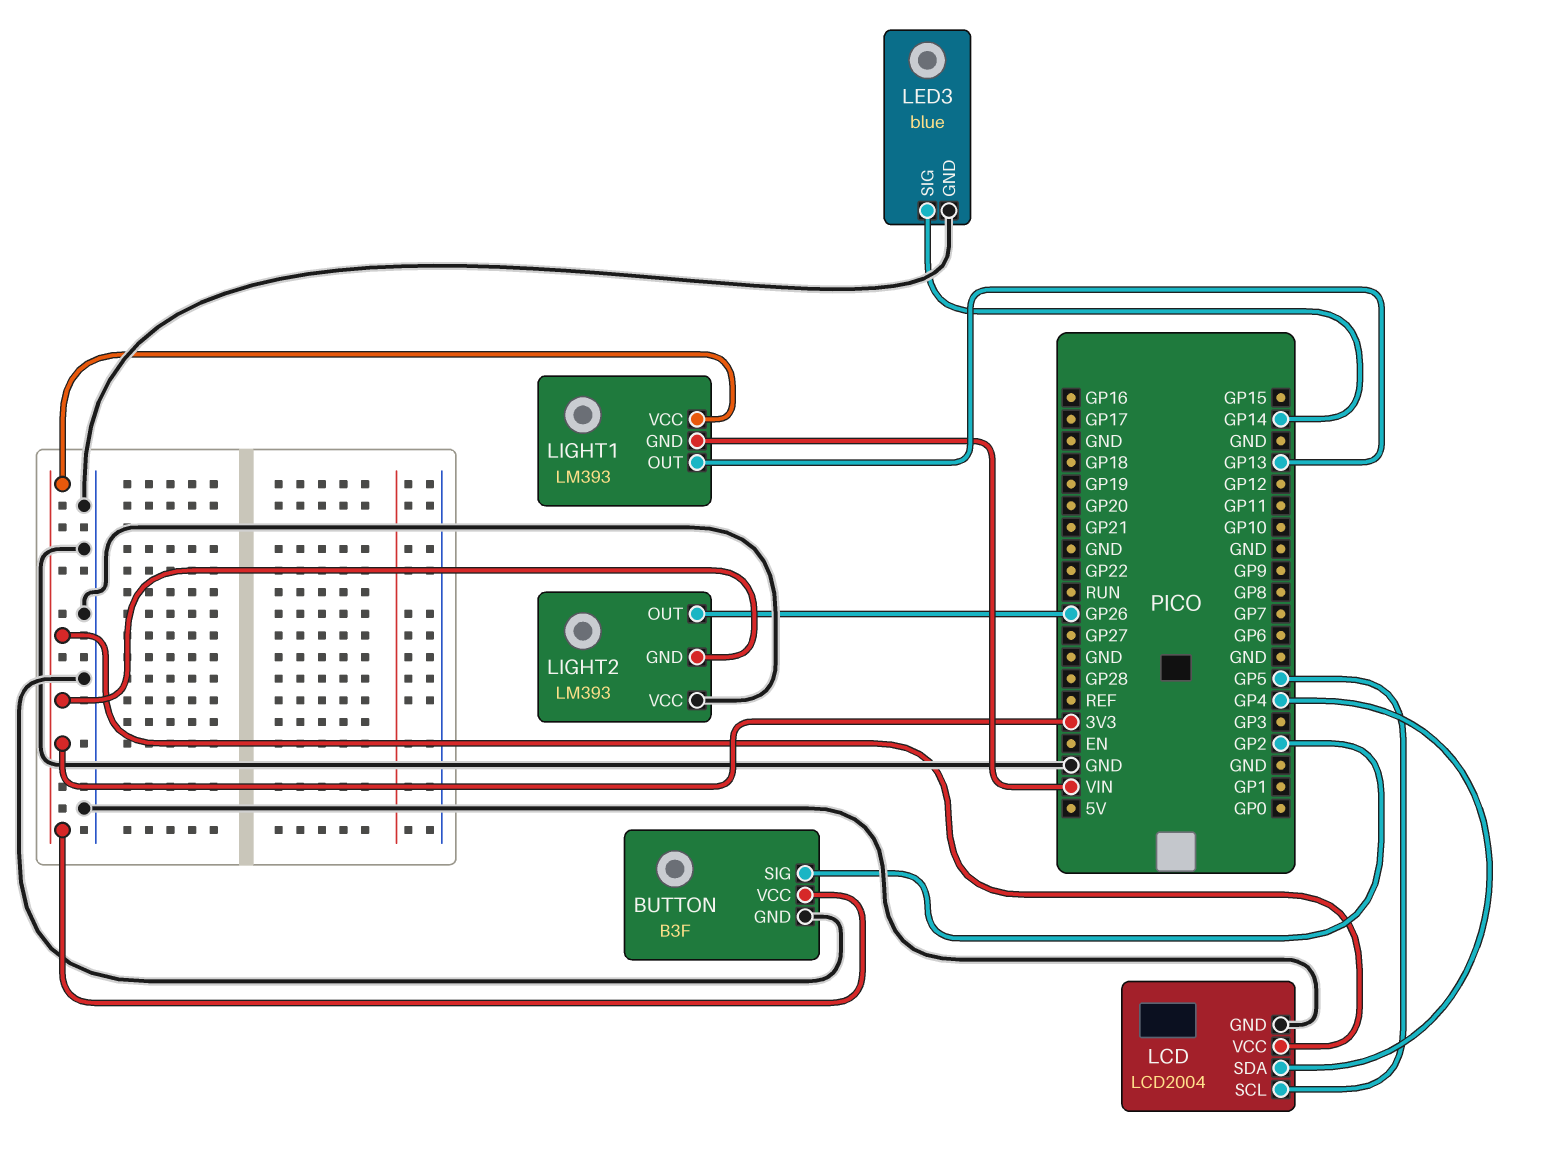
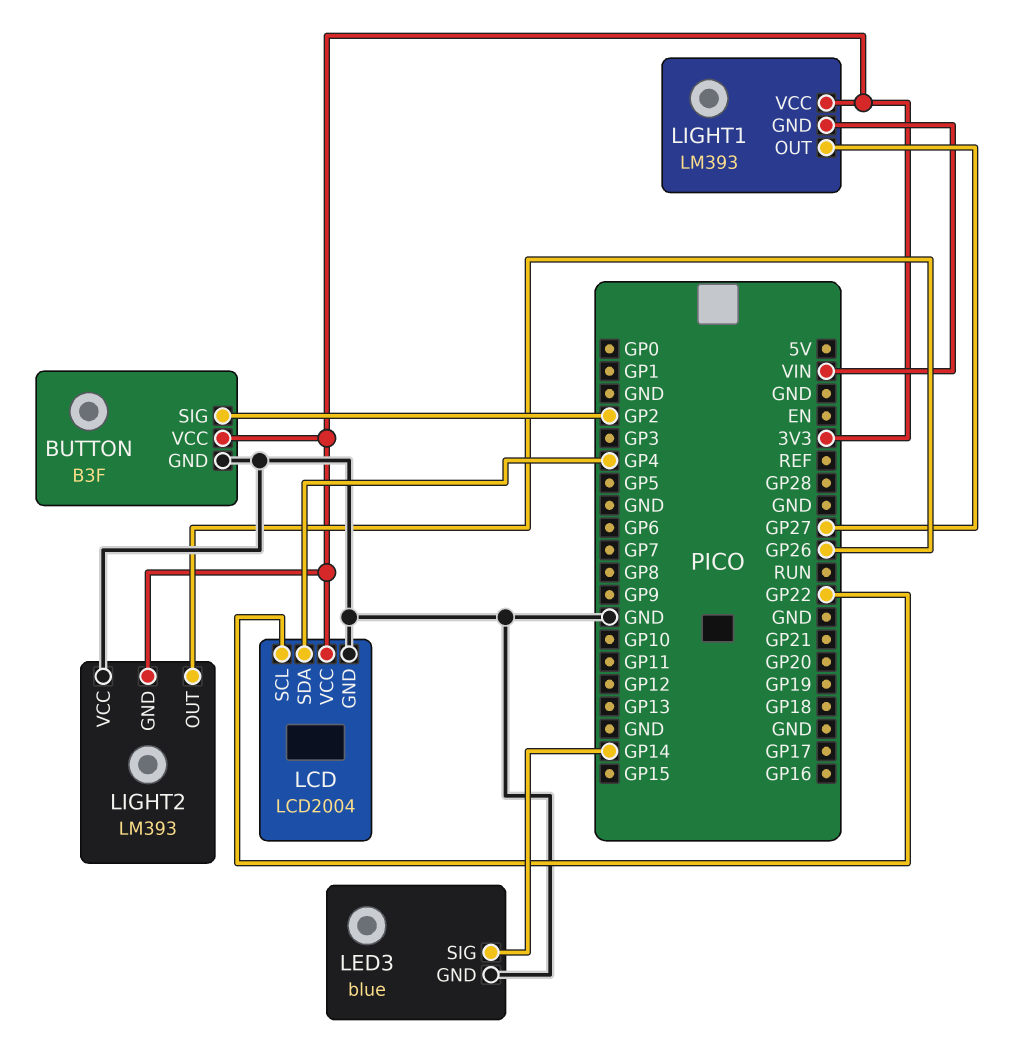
LCD pin SCL: GP5 -> GP22
LIGHT1 pin OUT: GP13 -> GP27

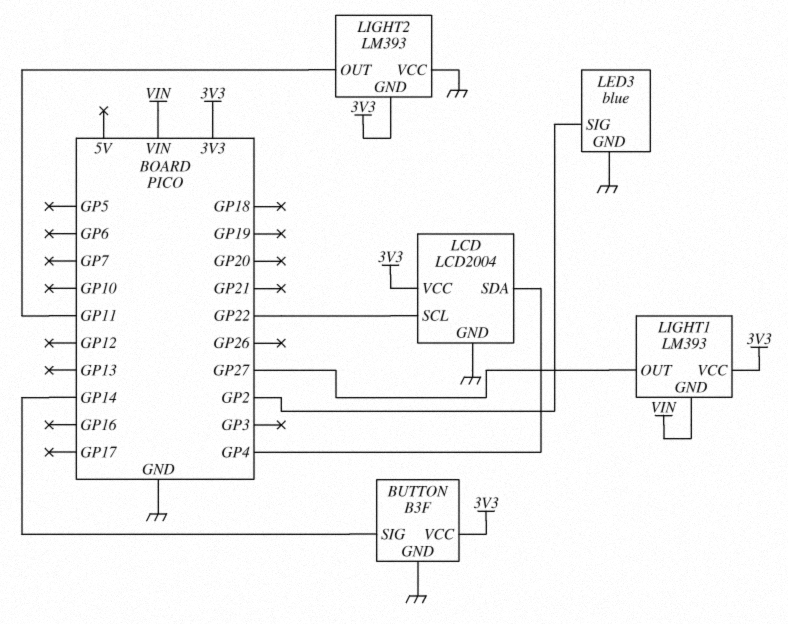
BUTTON pin SIG: GP2 -> GP14
LED3 pin SIG: GP14 -> GP2
LIGHT2 pin OUT: GP26 -> GP11

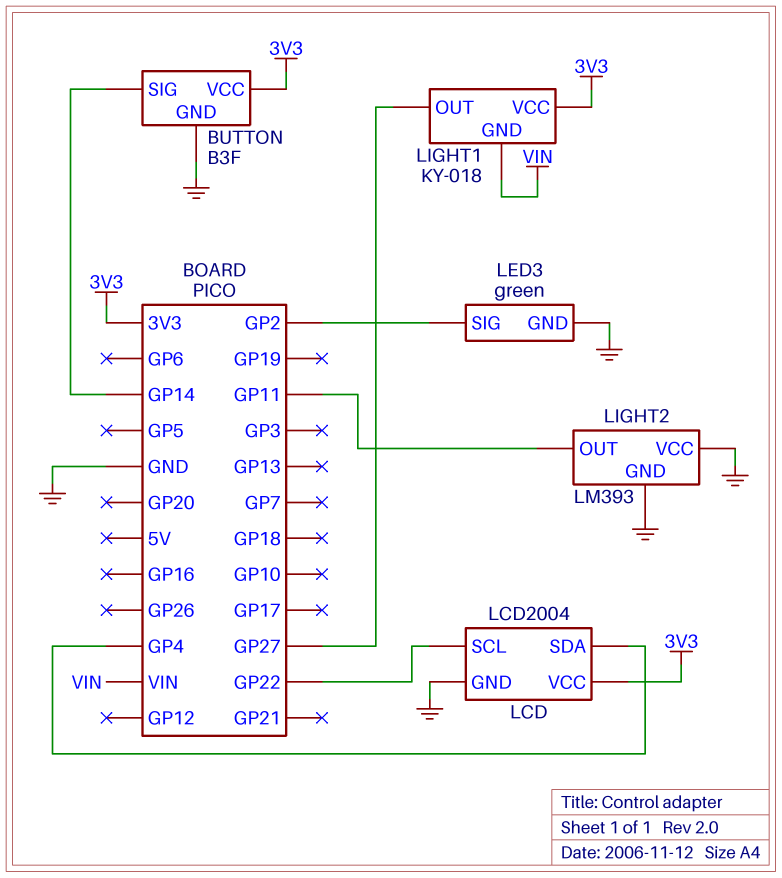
LED3: blue -> green
LIGHT1: LM393 -> KY-018
LIGHT2 pin GND: 3V3 -> GND

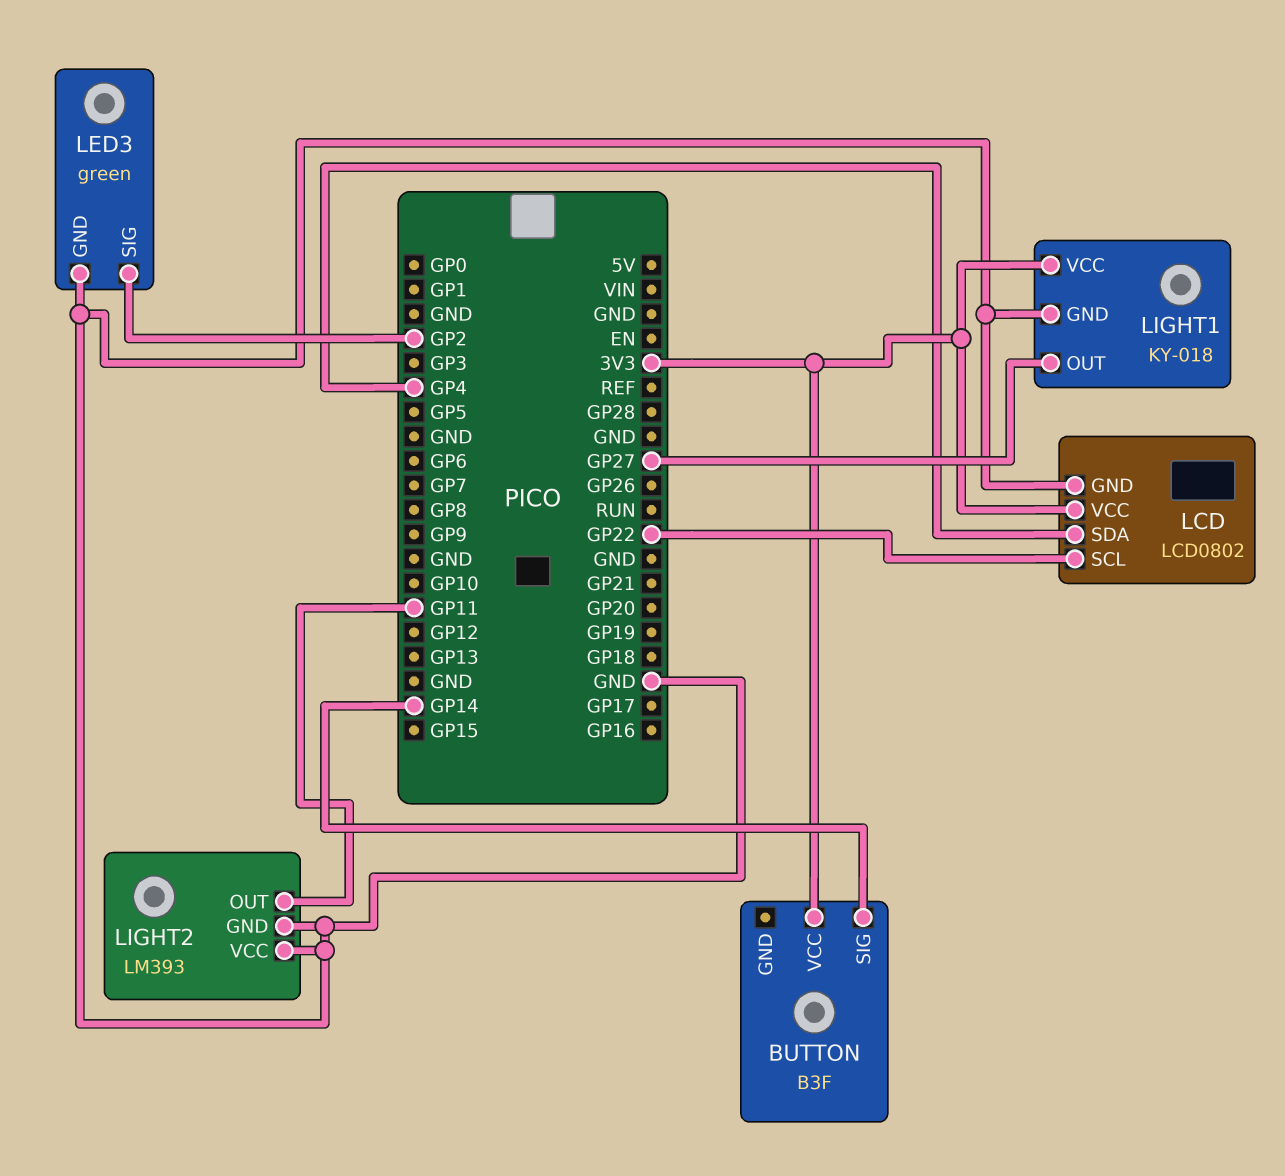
BUTTON pin GND: GND -> none
LCD: LCD2004 -> LCD0802
LIGHT1 pin GND: VIN -> GND

